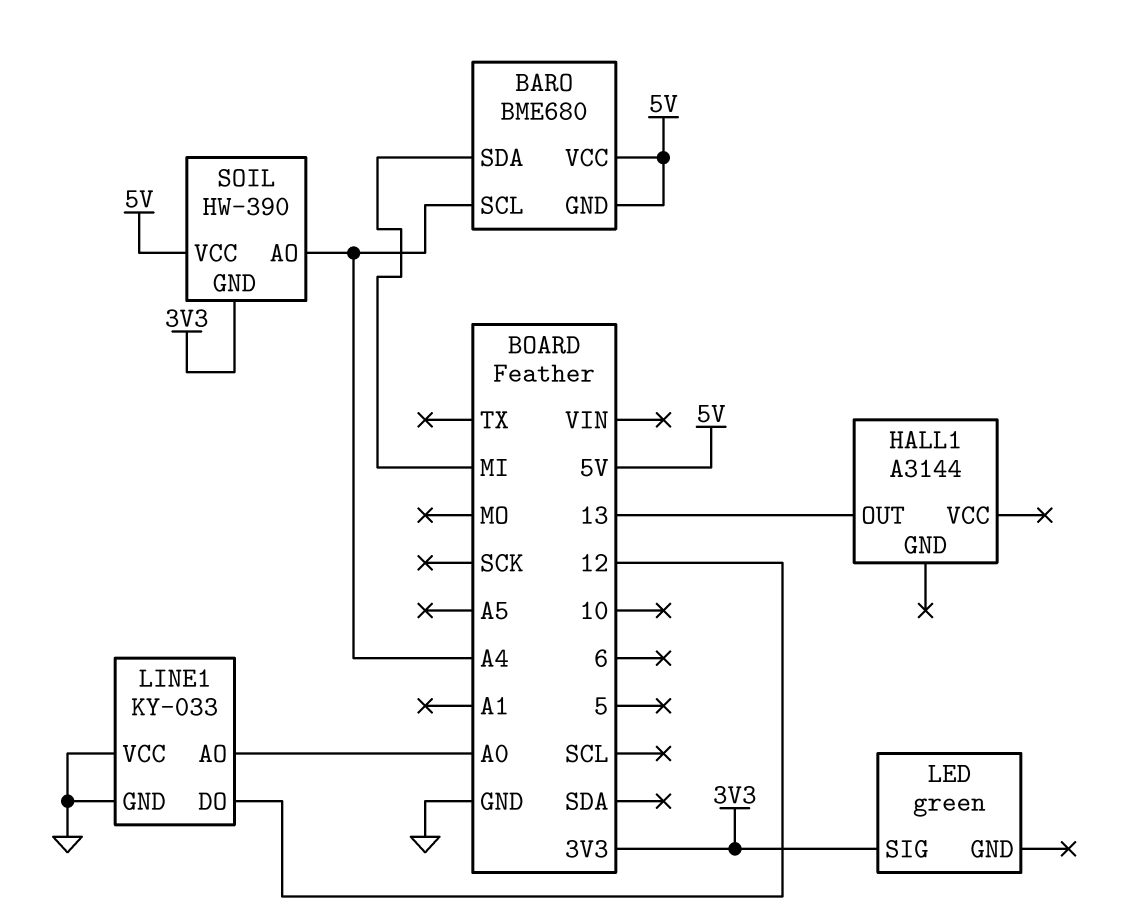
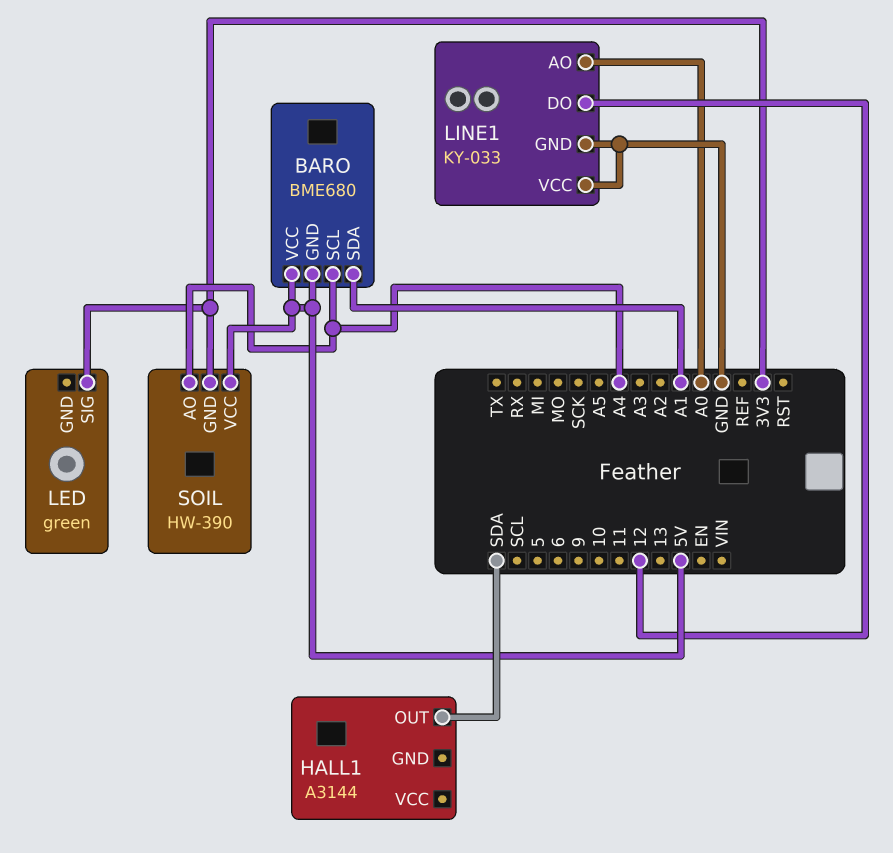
BARO pin SDA: MI -> A1
HALL1 pin OUT: 13 -> SDA

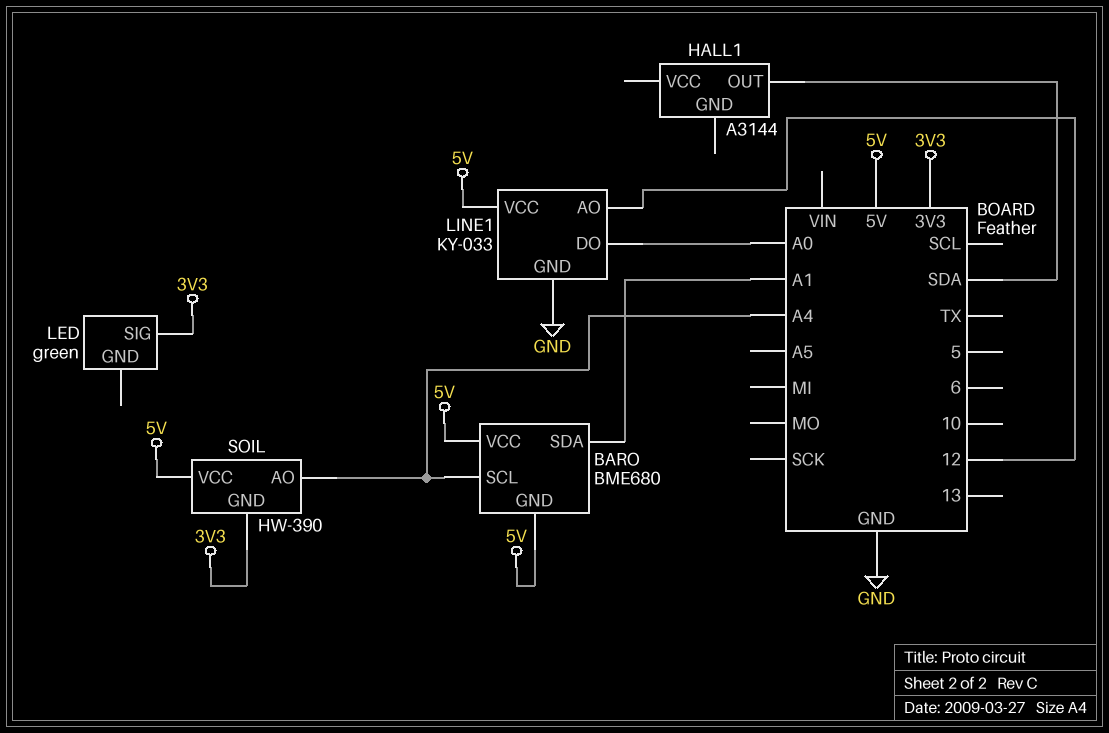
LINE1 pin AO: A0 -> 12
LINE1 pin DO: 12 -> A0
LINE1 pin VCC: GND -> 5V

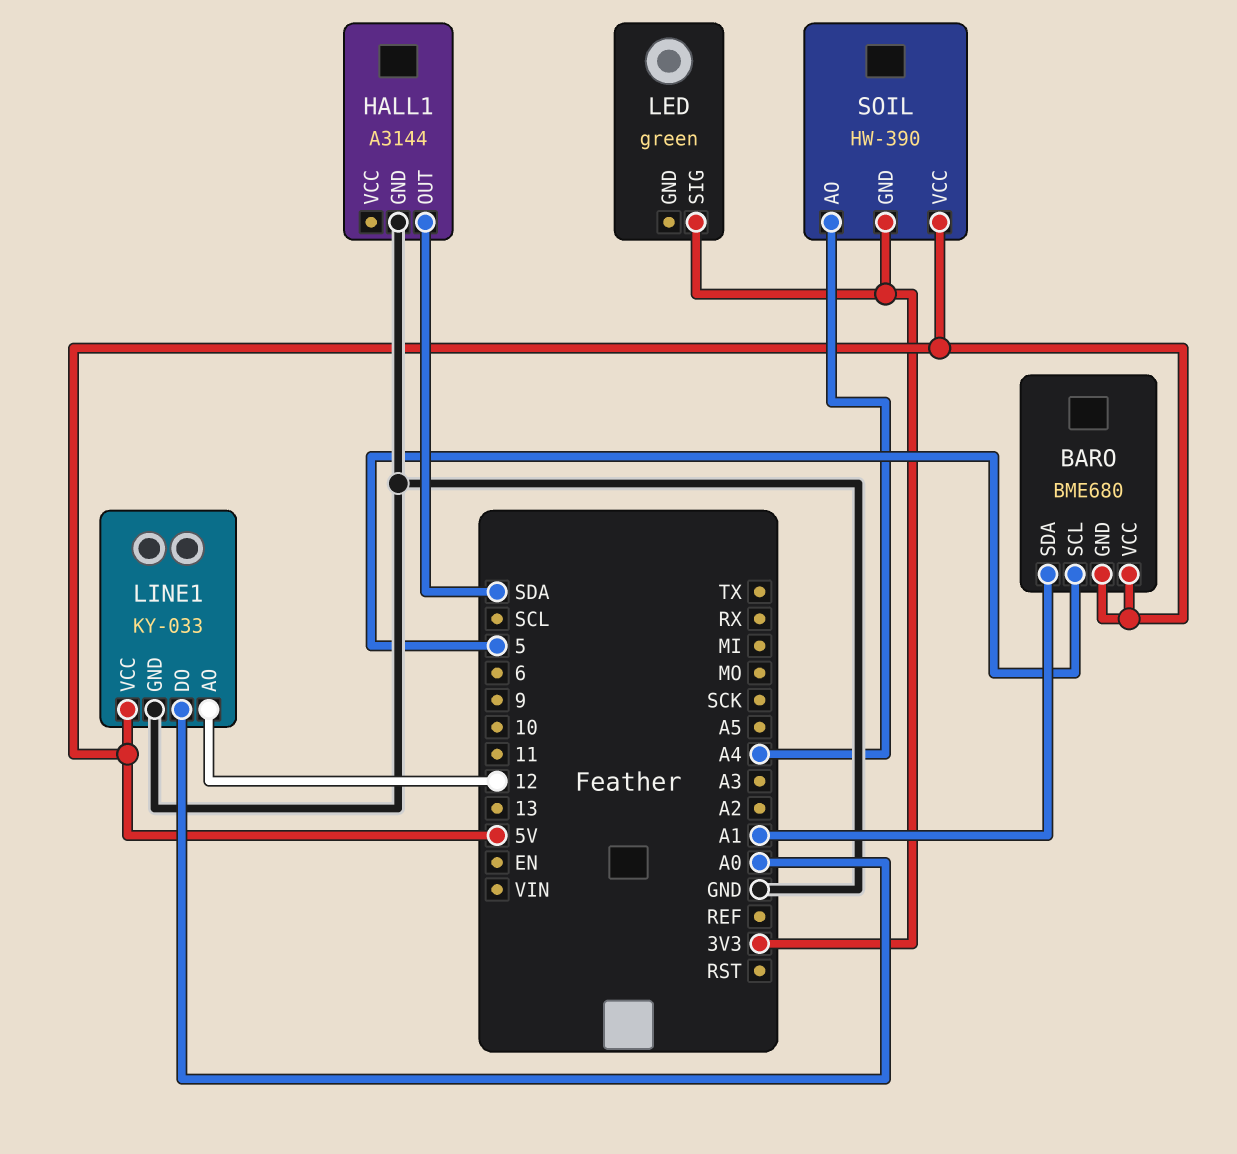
BARO pin SCL: A4 -> 5
HALL1 pin GND: none -> GND

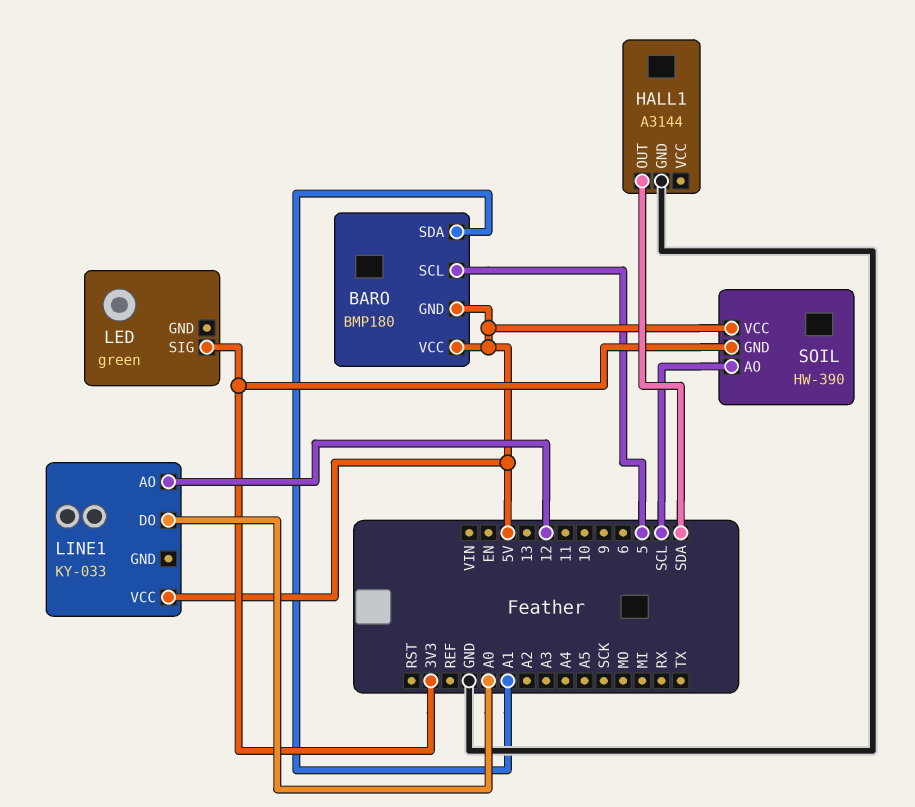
BARO: BME680 -> BMP180
LINE1 pin GND: GND -> none
SOIL pin AO: A4 -> SCL

